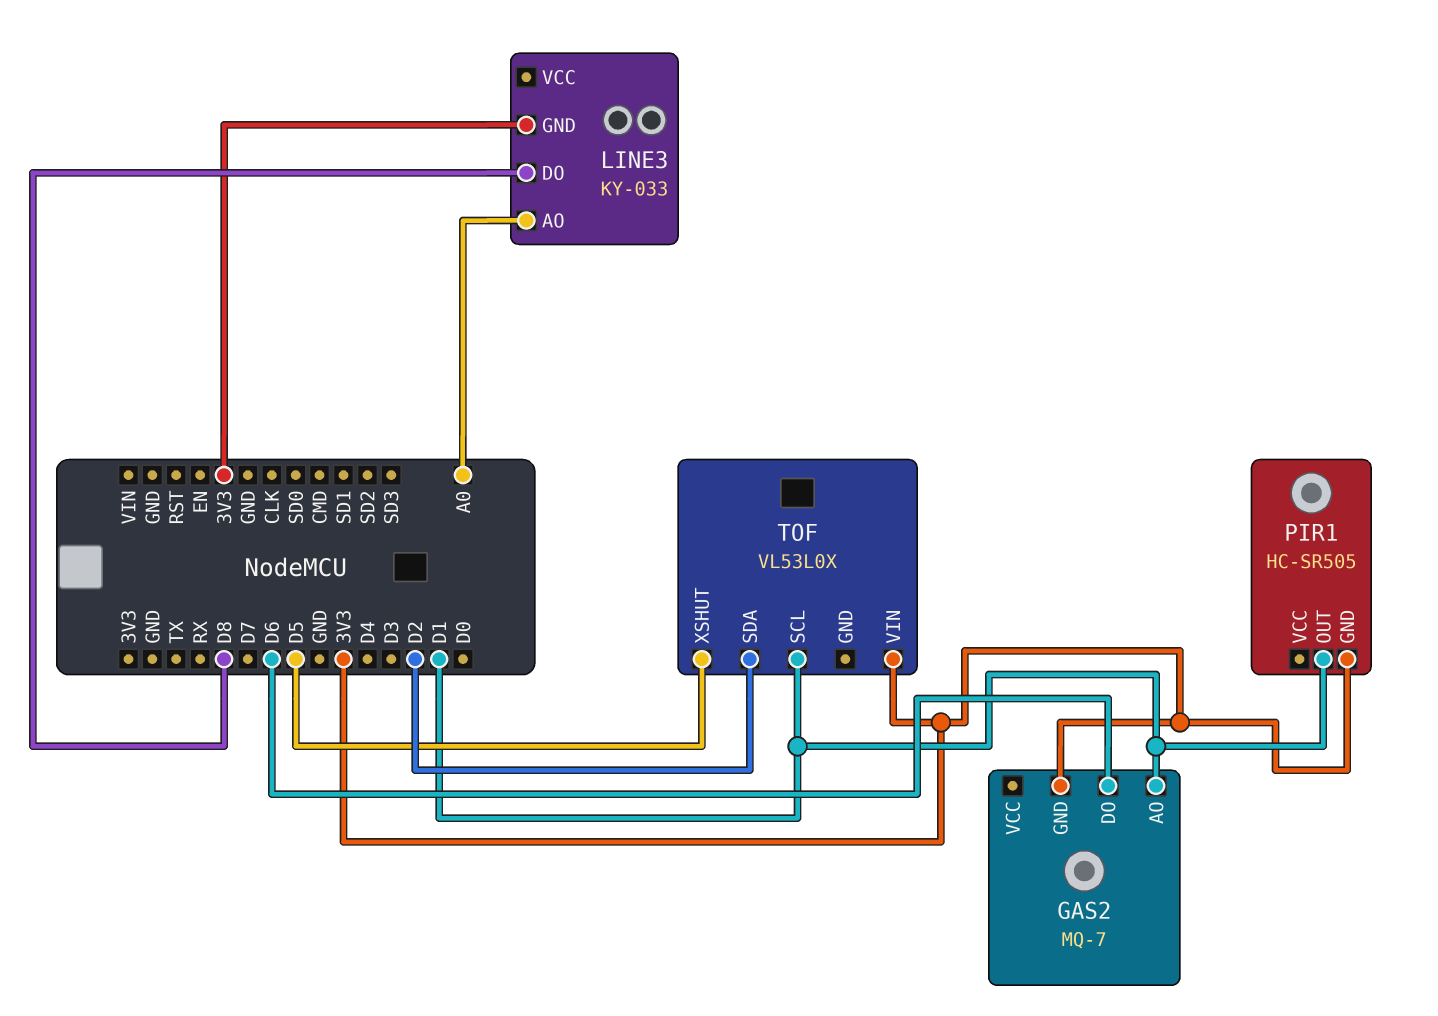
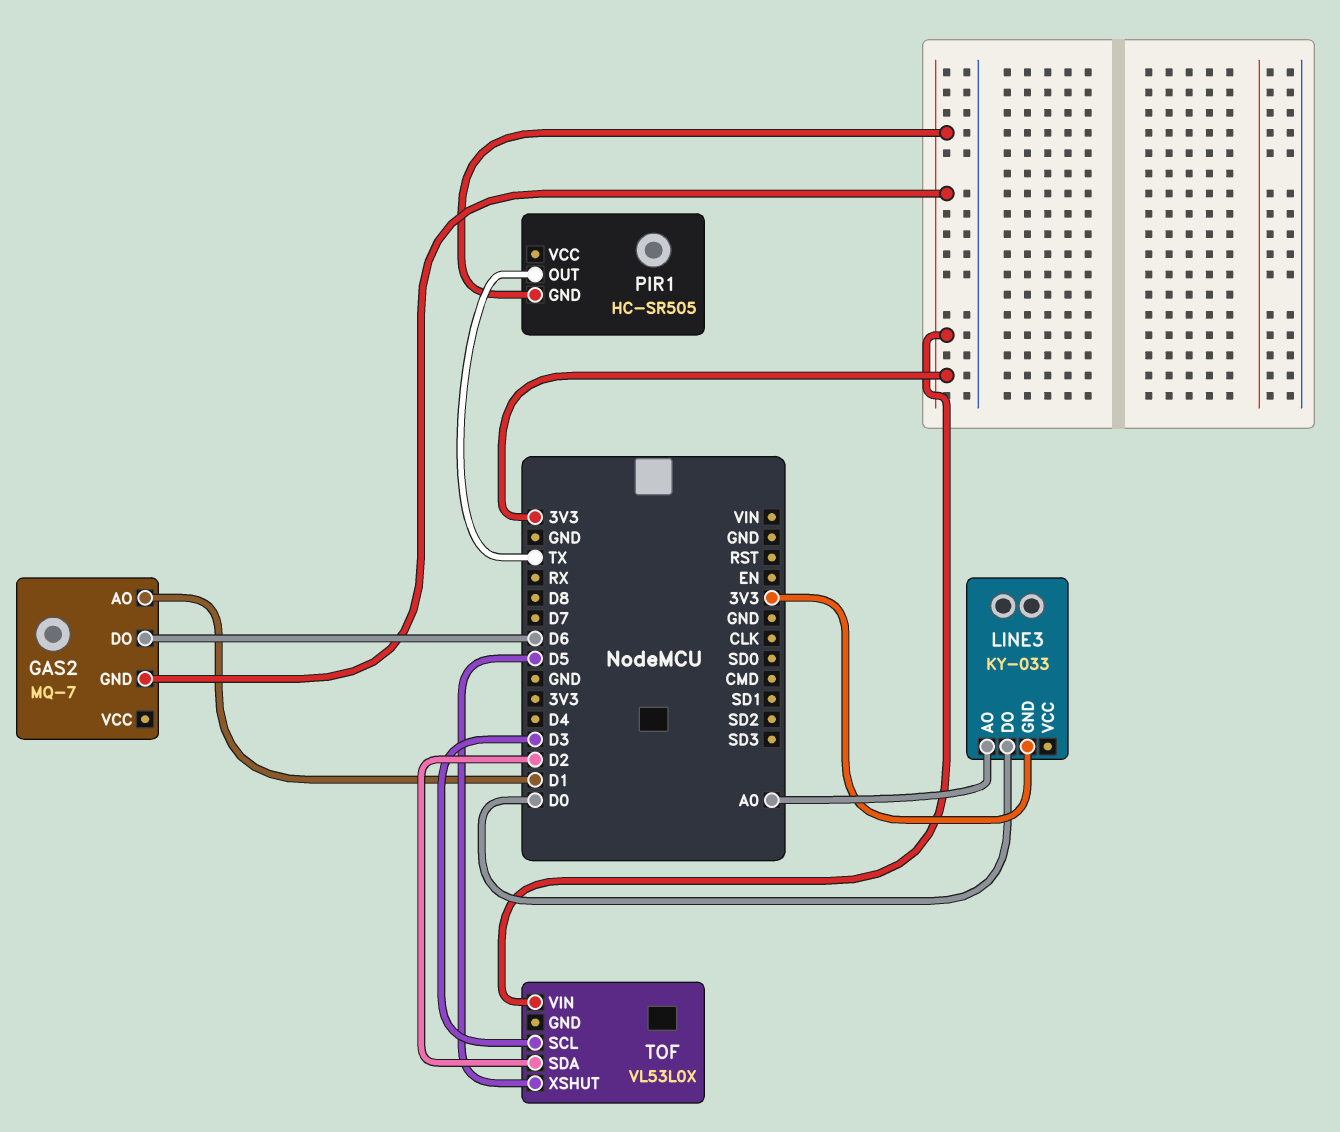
LINE3 pin DO: D8 -> D0
PIR1 pin OUT: D1 -> TX
TOF pin SCL: D1 -> D3

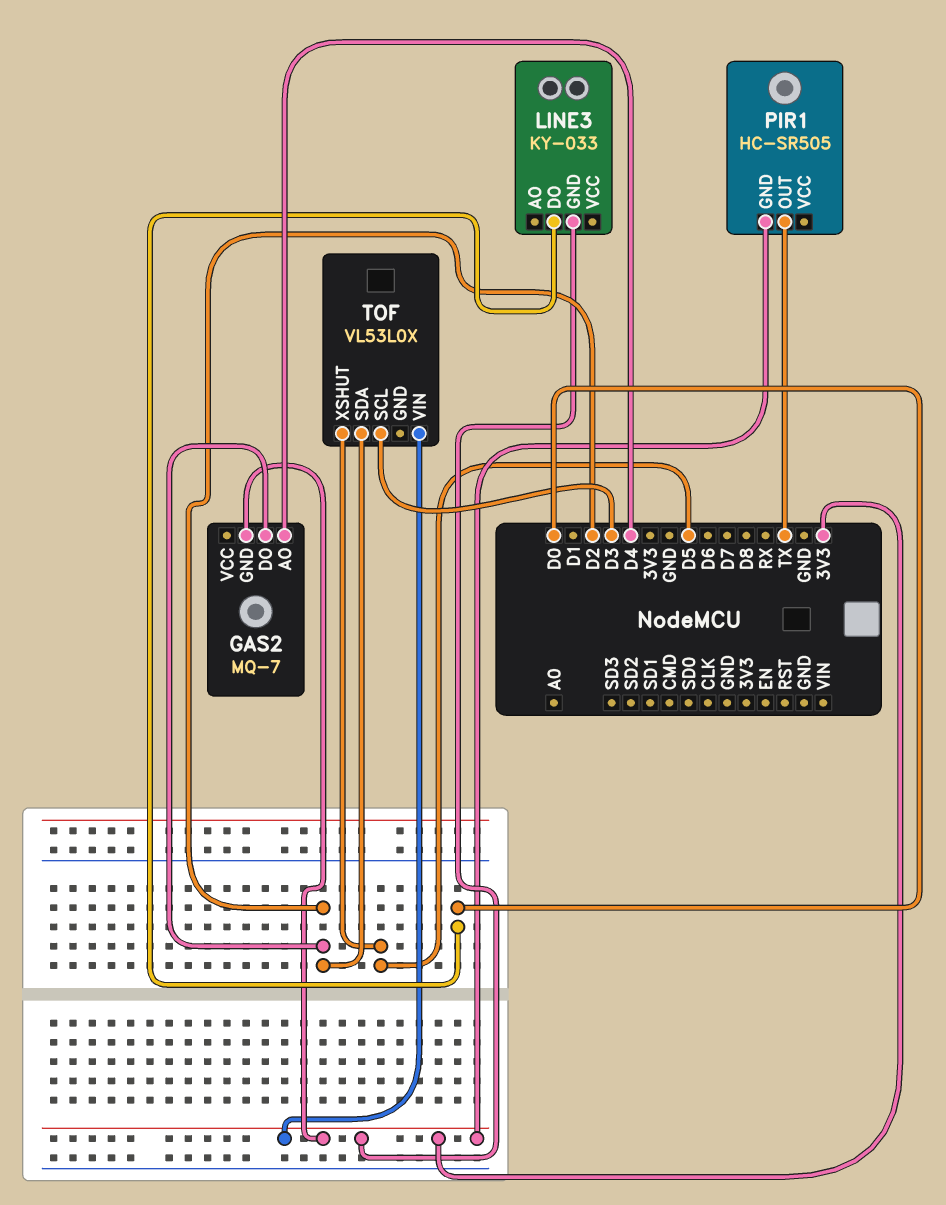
GAS2 pin AO: D1 -> D4
GAS2 pin DO: D6 -> D2
LINE3 pin AO: A0 -> none

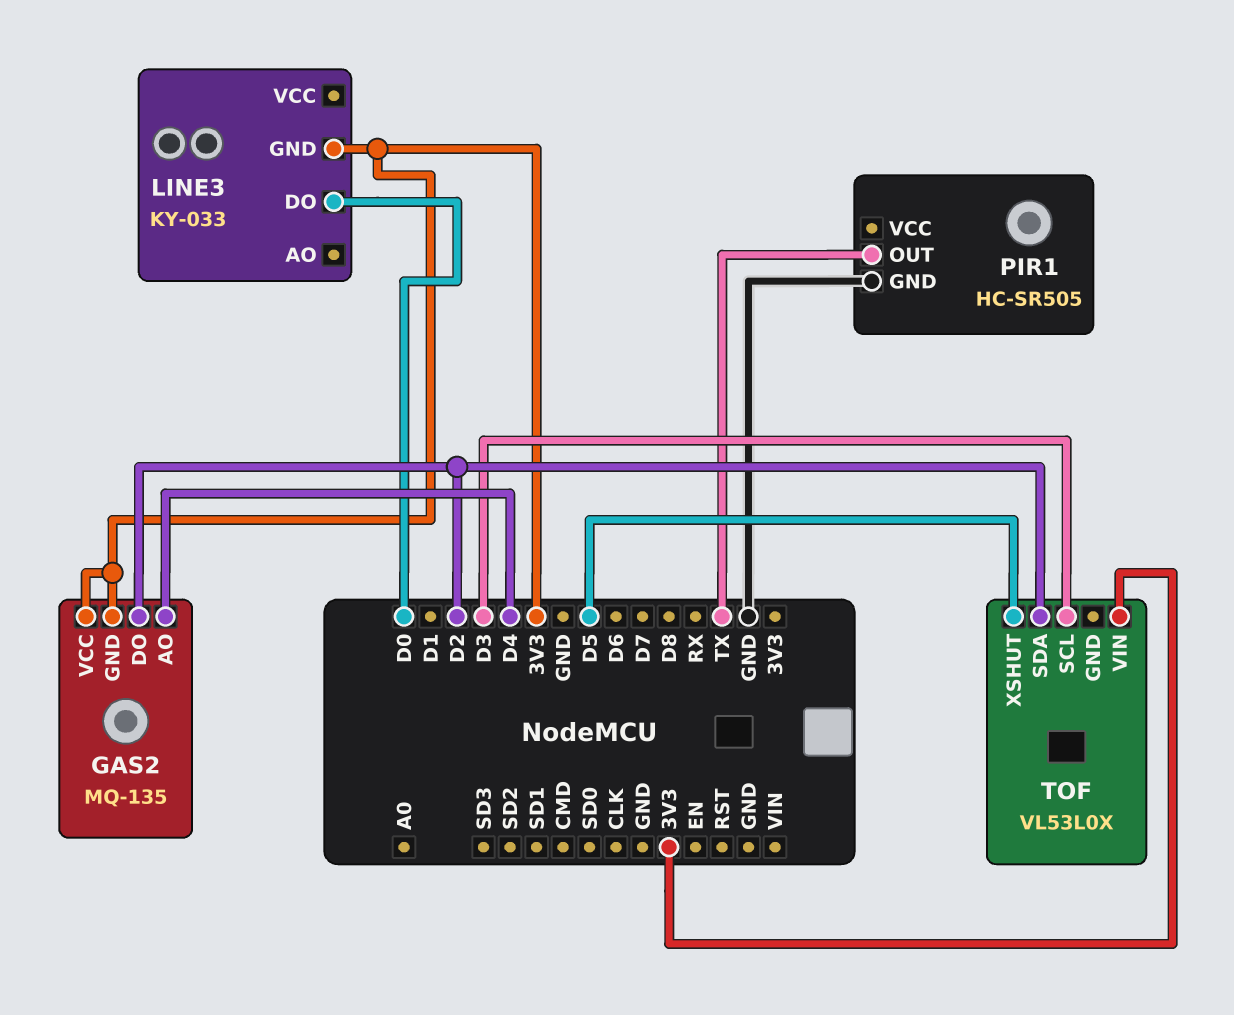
GAS2: MQ-7 -> MQ-135
GAS2 pin VCC: none -> 3V3
PIR1 pin GND: 3V3 -> GND

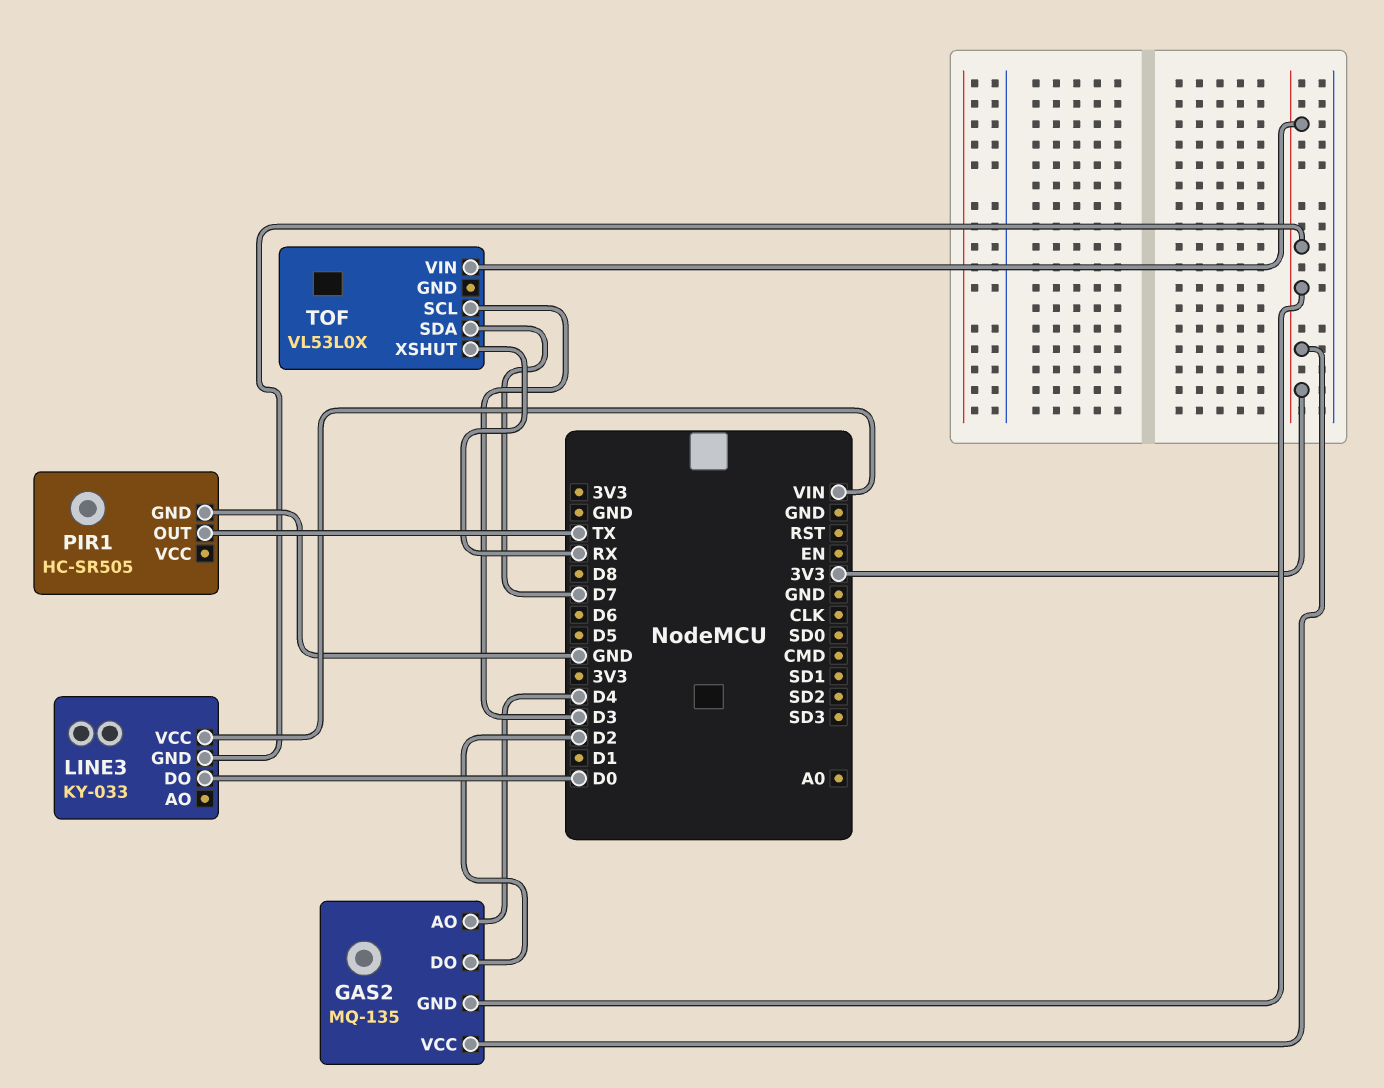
LINE3 pin VCC: none -> VIN
TOF pin SDA: D2 -> D7
TOF pin XSHUT: D5 -> RX

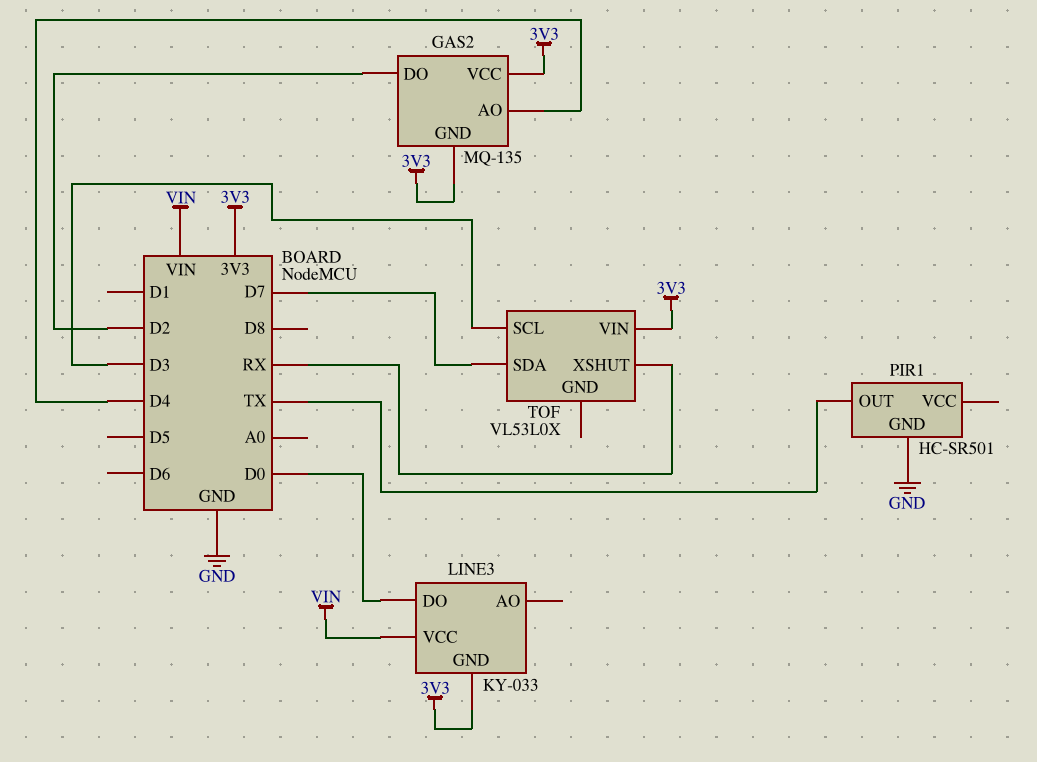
PIR1: HC-SR505 -> HC-SR501

